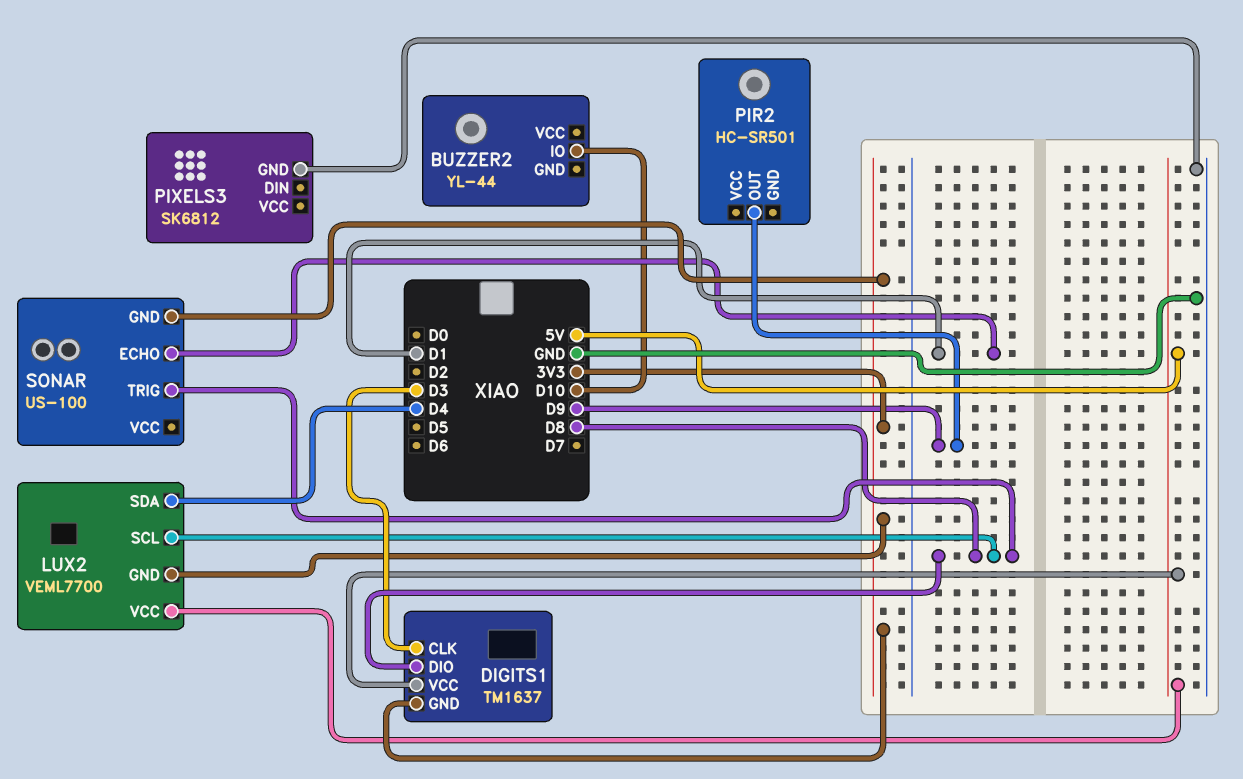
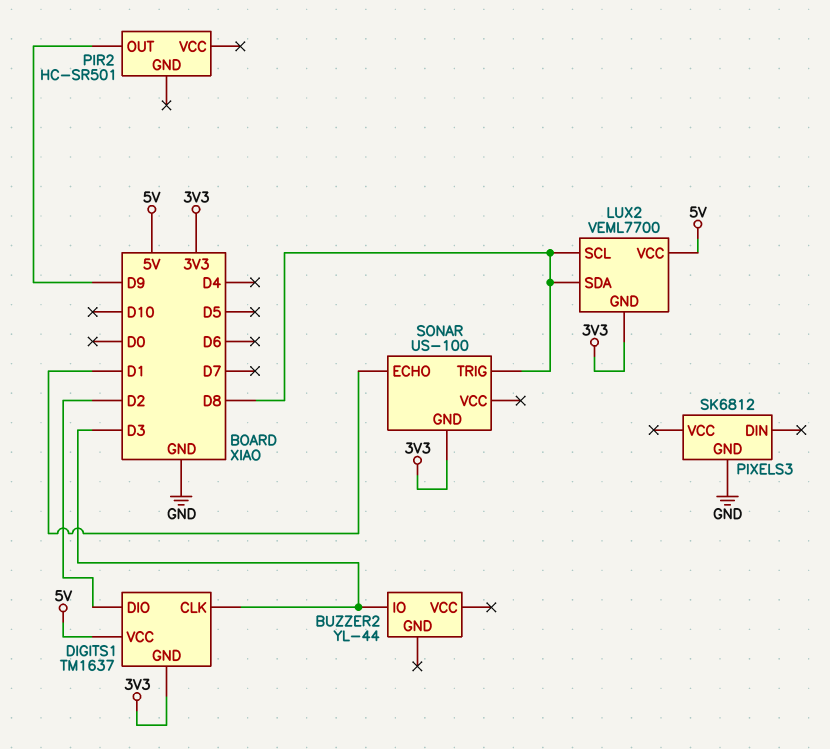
BUZZER2 pin IO: D10 -> D3
DIGITS1 pin DIO: D8 -> D2
LUX2 pin SDA: D4 -> D8

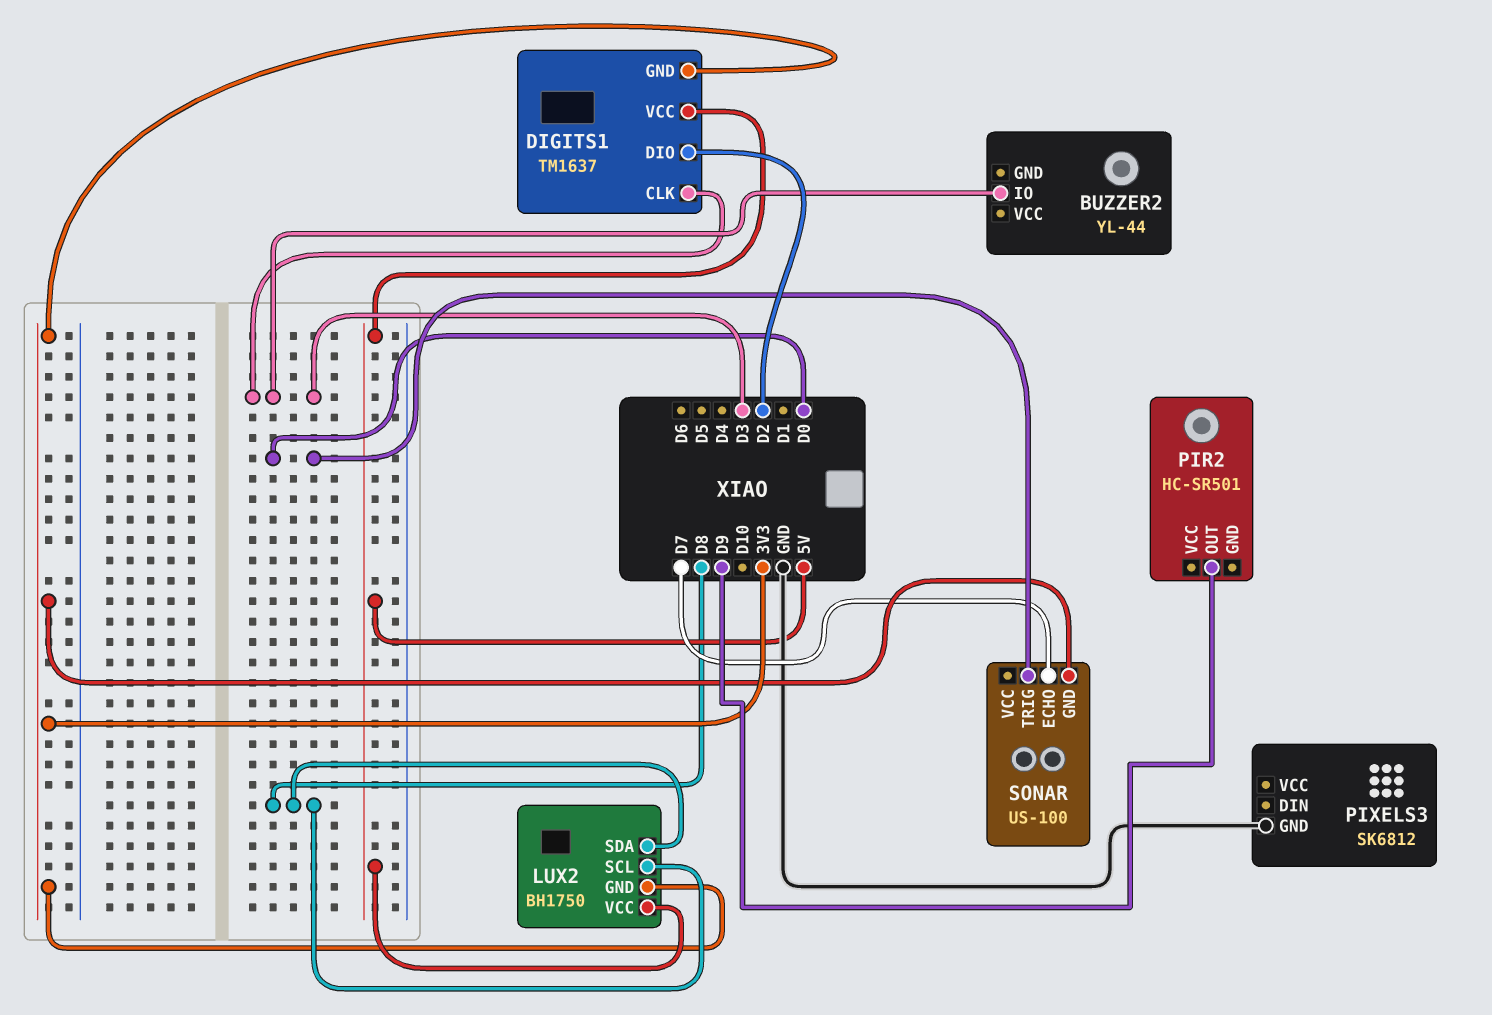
LUX2: VEML7700 -> BH1750
SONAR pin ECHO: D1 -> D7
SONAR pin TRIG: D8 -> D0

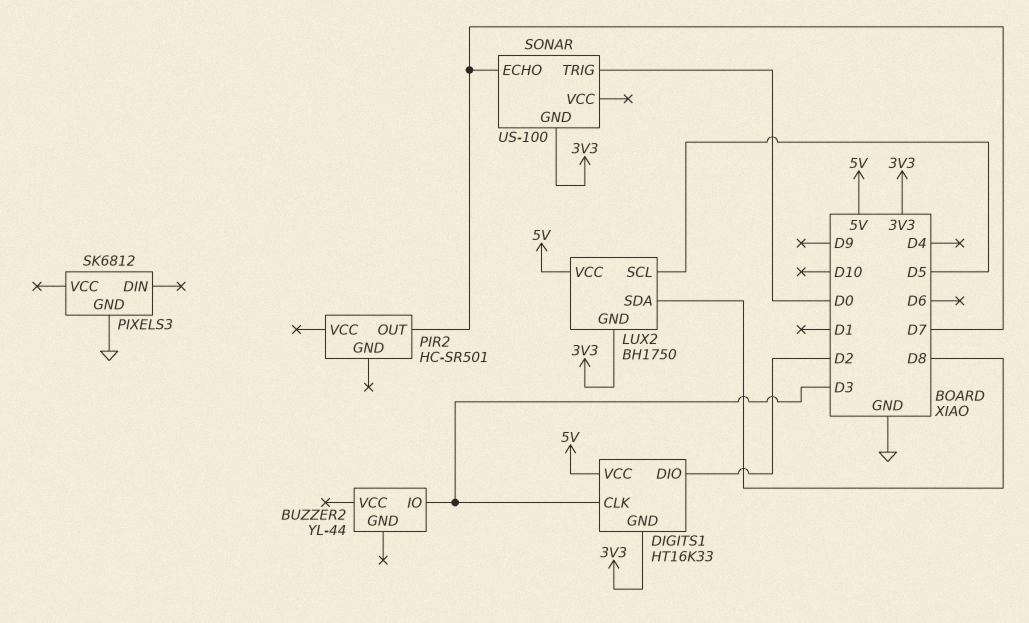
DIGITS1: TM1637 -> HT16K33
LUX2 pin SCL: D8 -> D5
PIR2 pin OUT: D9 -> D7

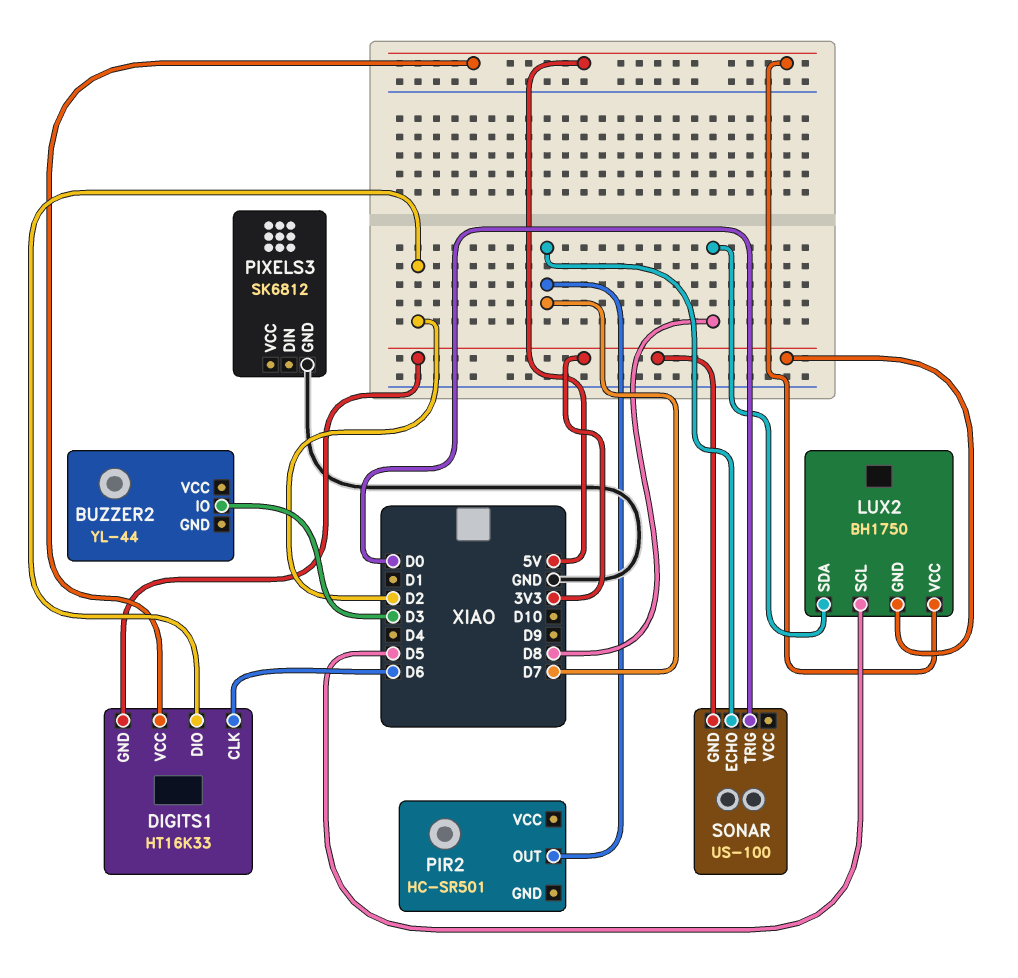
DIGITS1 pin CLK: D3 -> D6

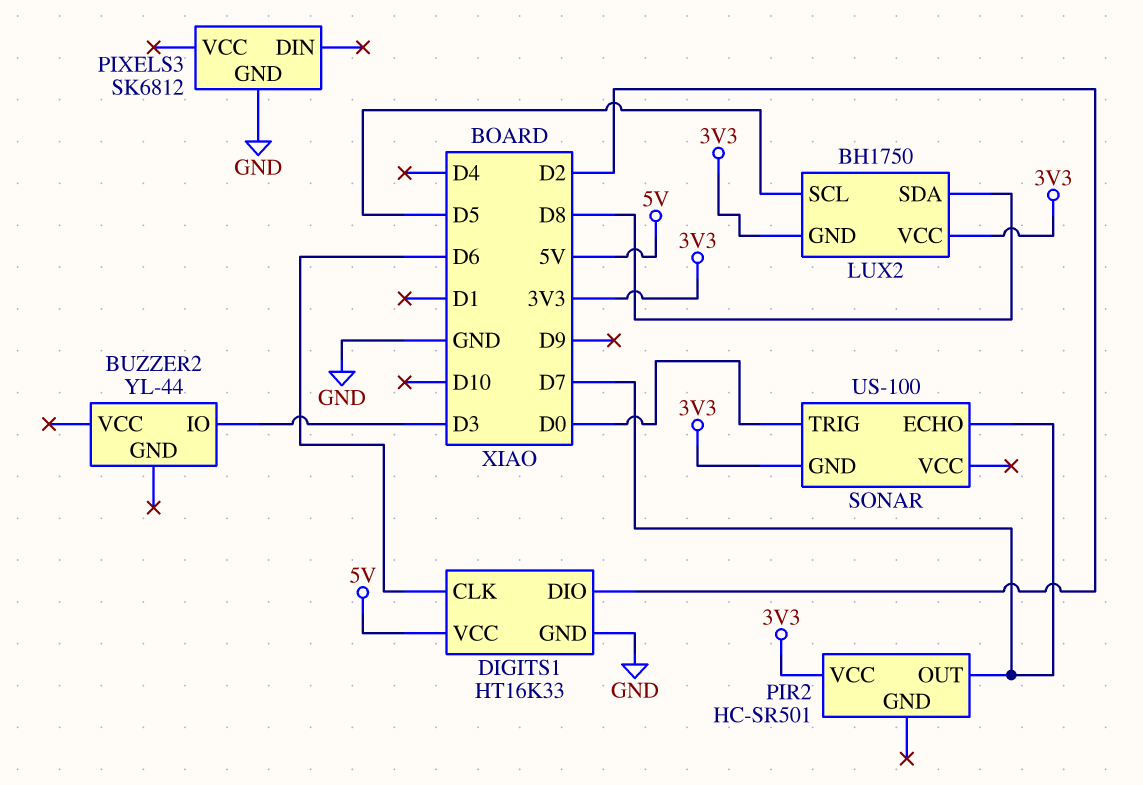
DIGITS1 pin GND: 3V3 -> GND
LUX2 pin VCC: 5V -> 3V3
PIR2 pin VCC: none -> 3V3

